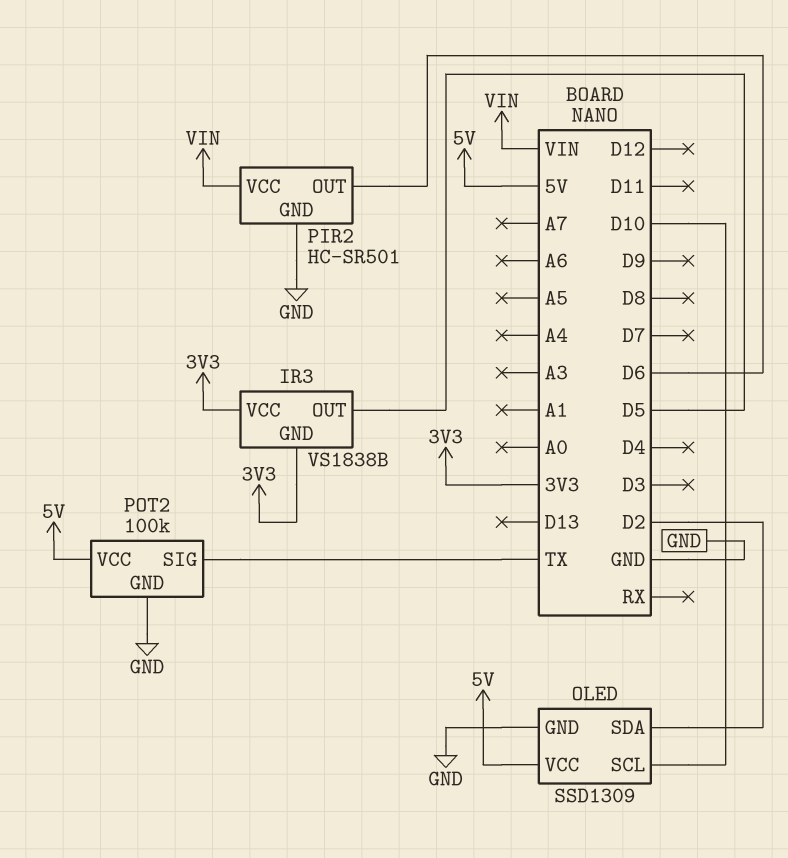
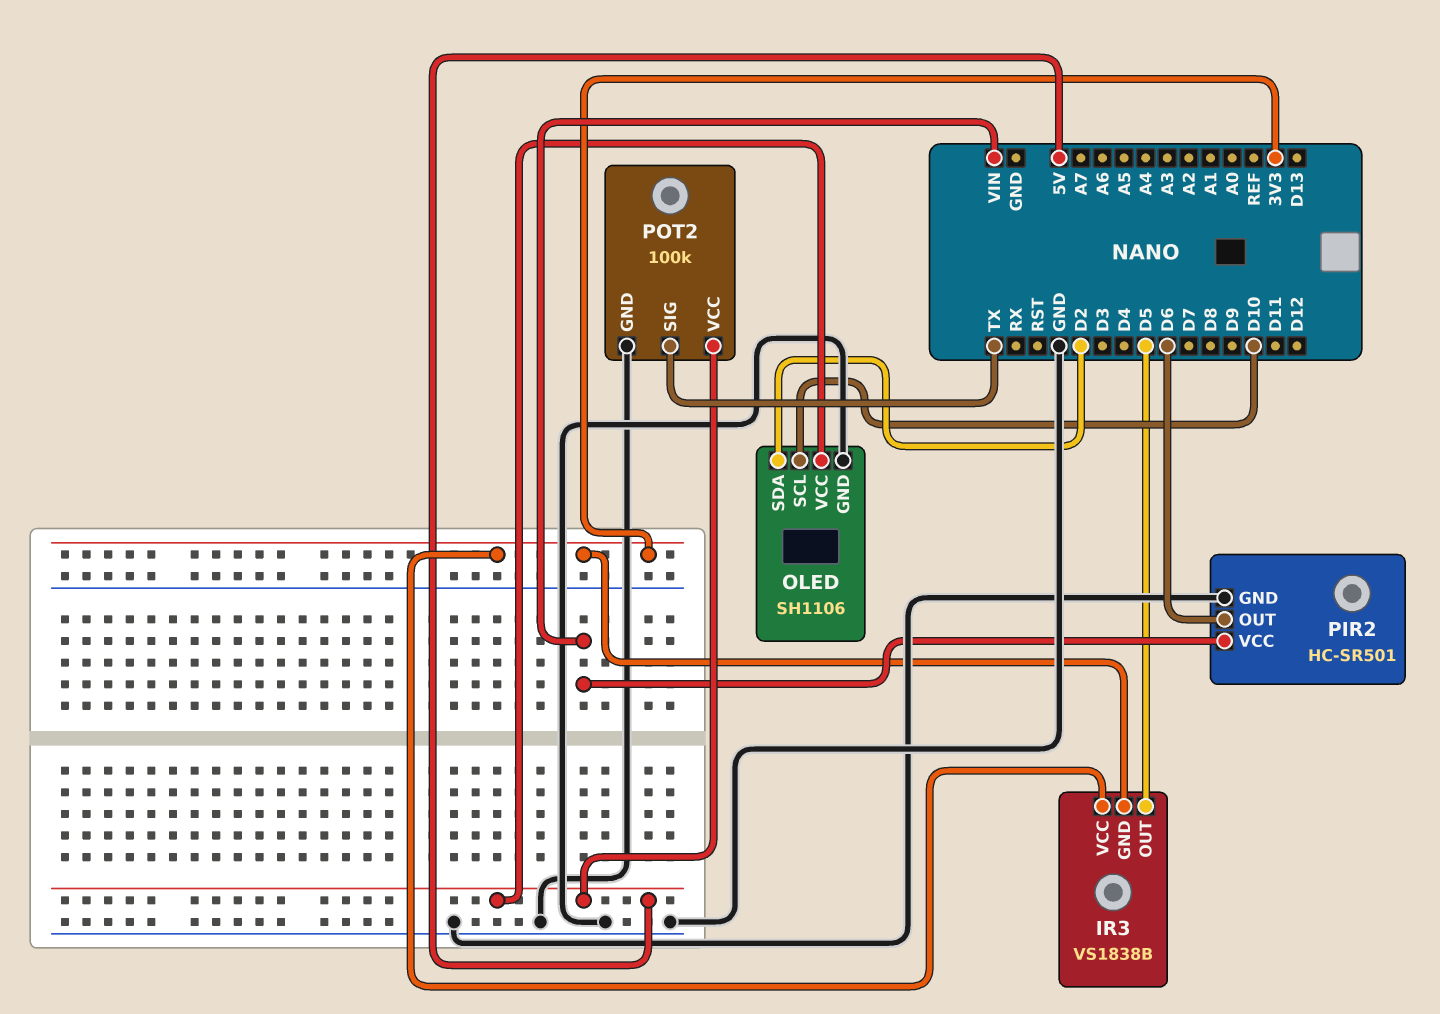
OLED: SSD1309 -> SH1106

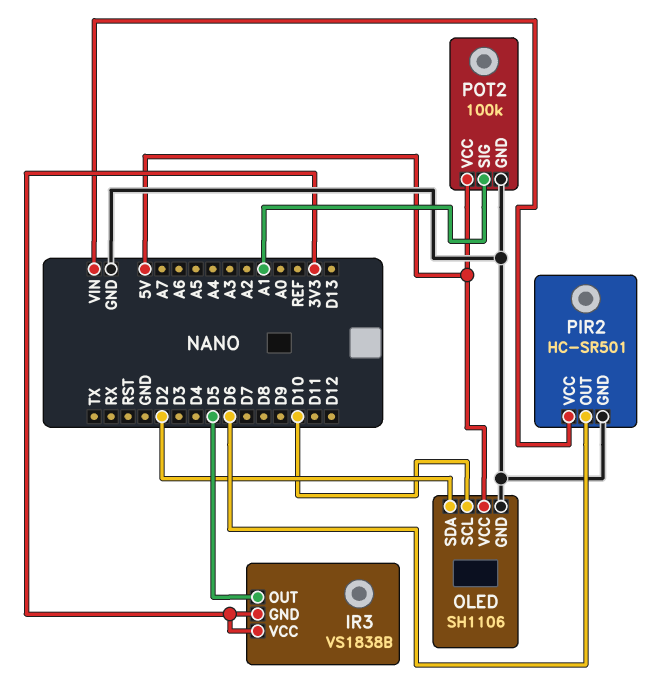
POT2 pin SIG: TX -> A1

